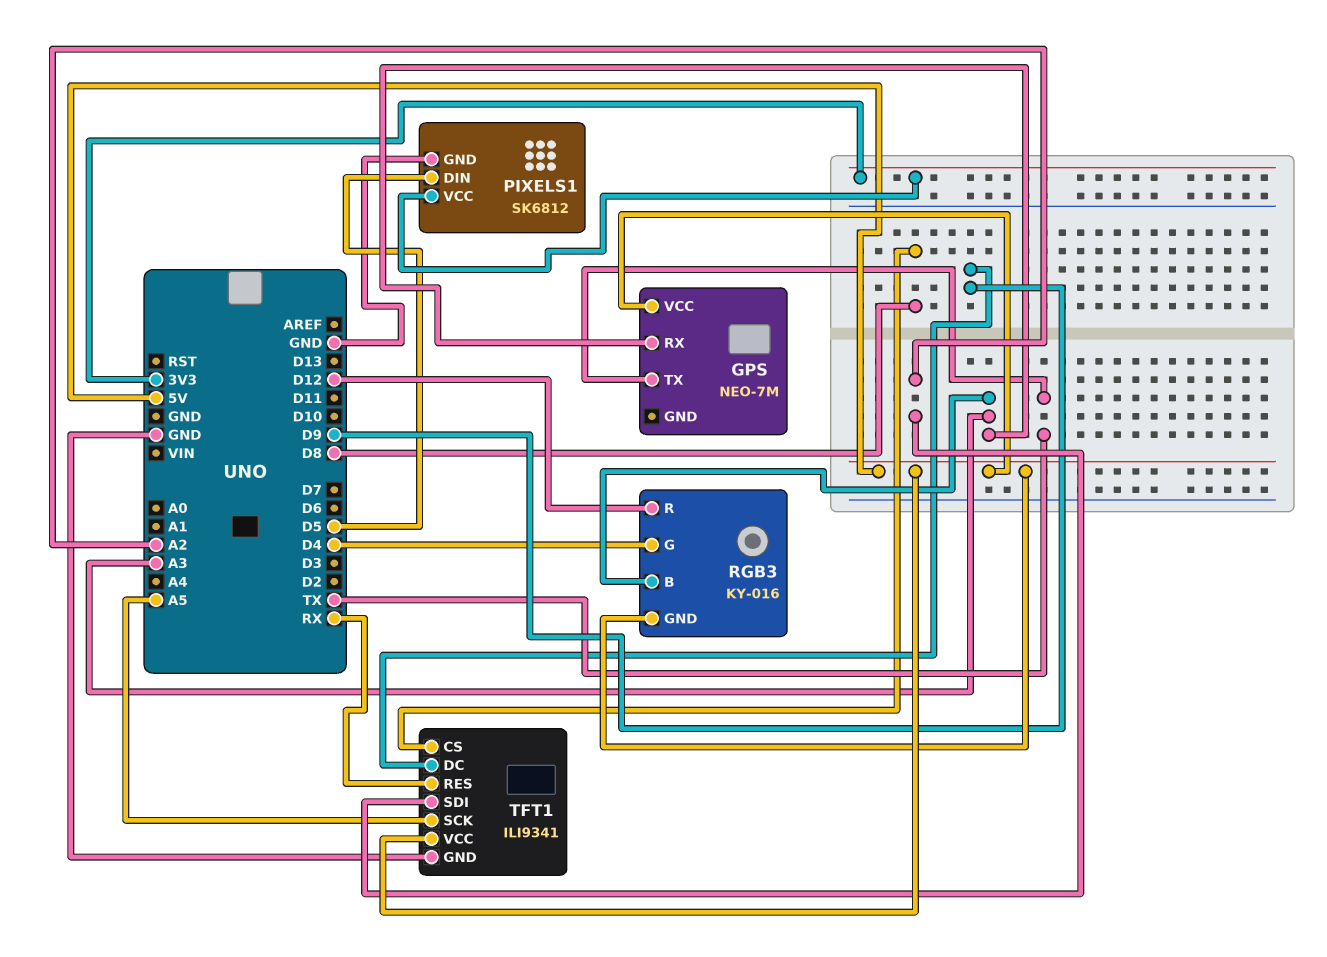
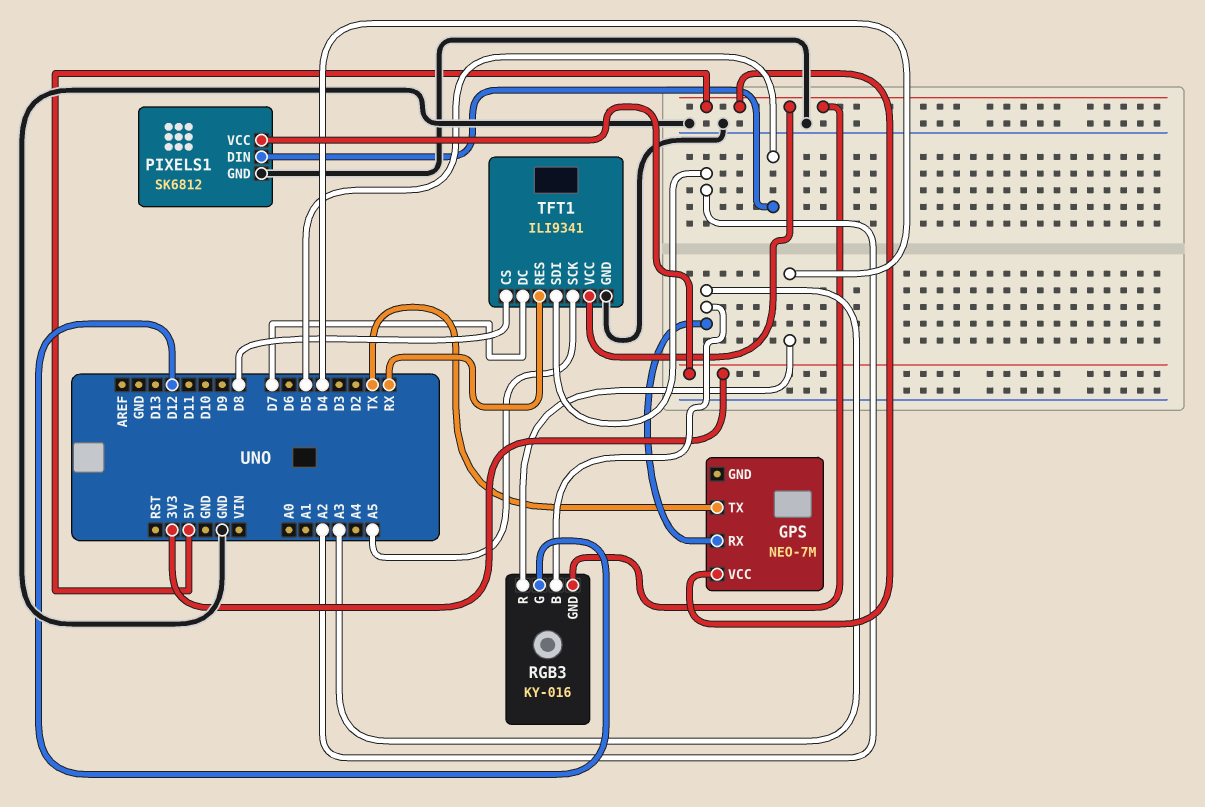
RGB3 pin G: D4 -> D12
RGB3 pin R: D12 -> D4
TFT1 pin DC: D9 -> D7

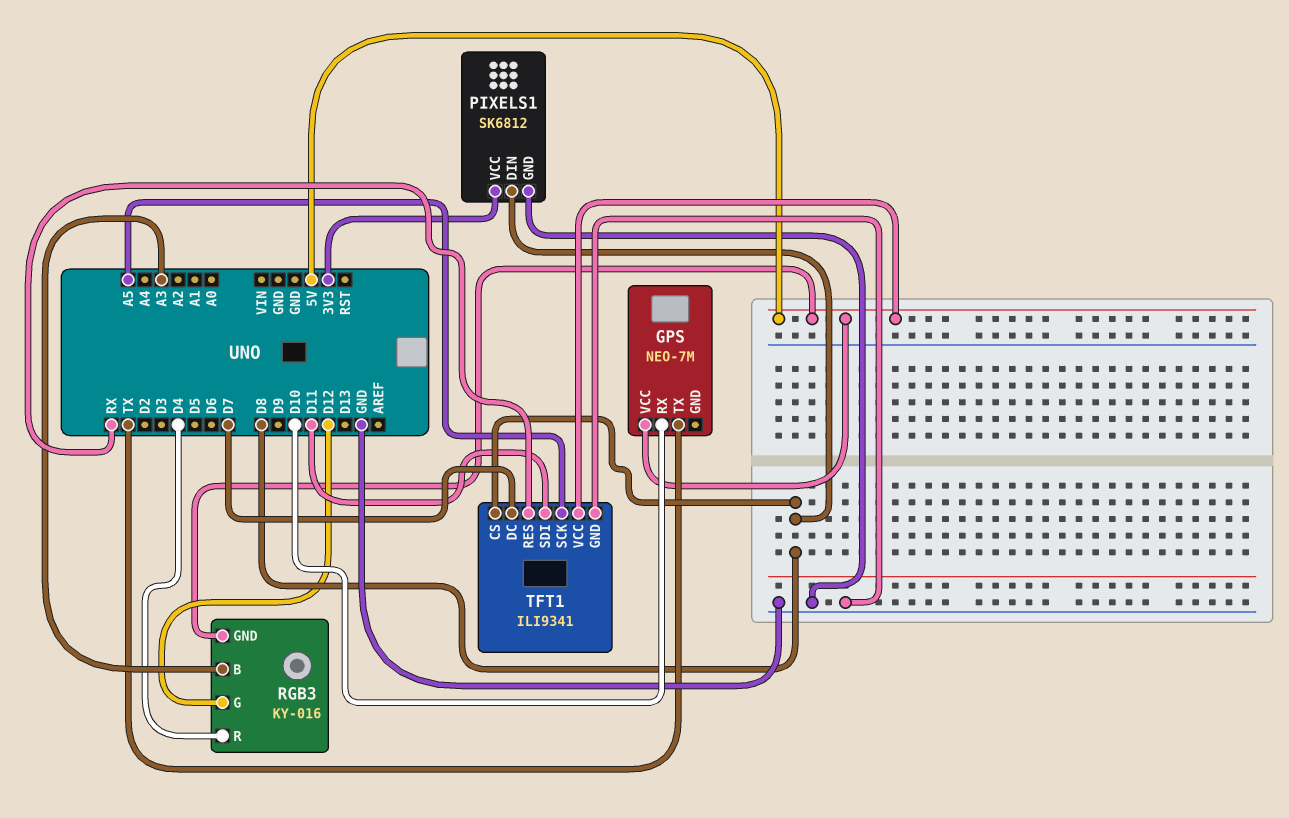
GPS pin RX: A3 -> D10
PIXELS1 pin DIN: D5 -> D8
TFT1 pin SDI: A2 -> D11

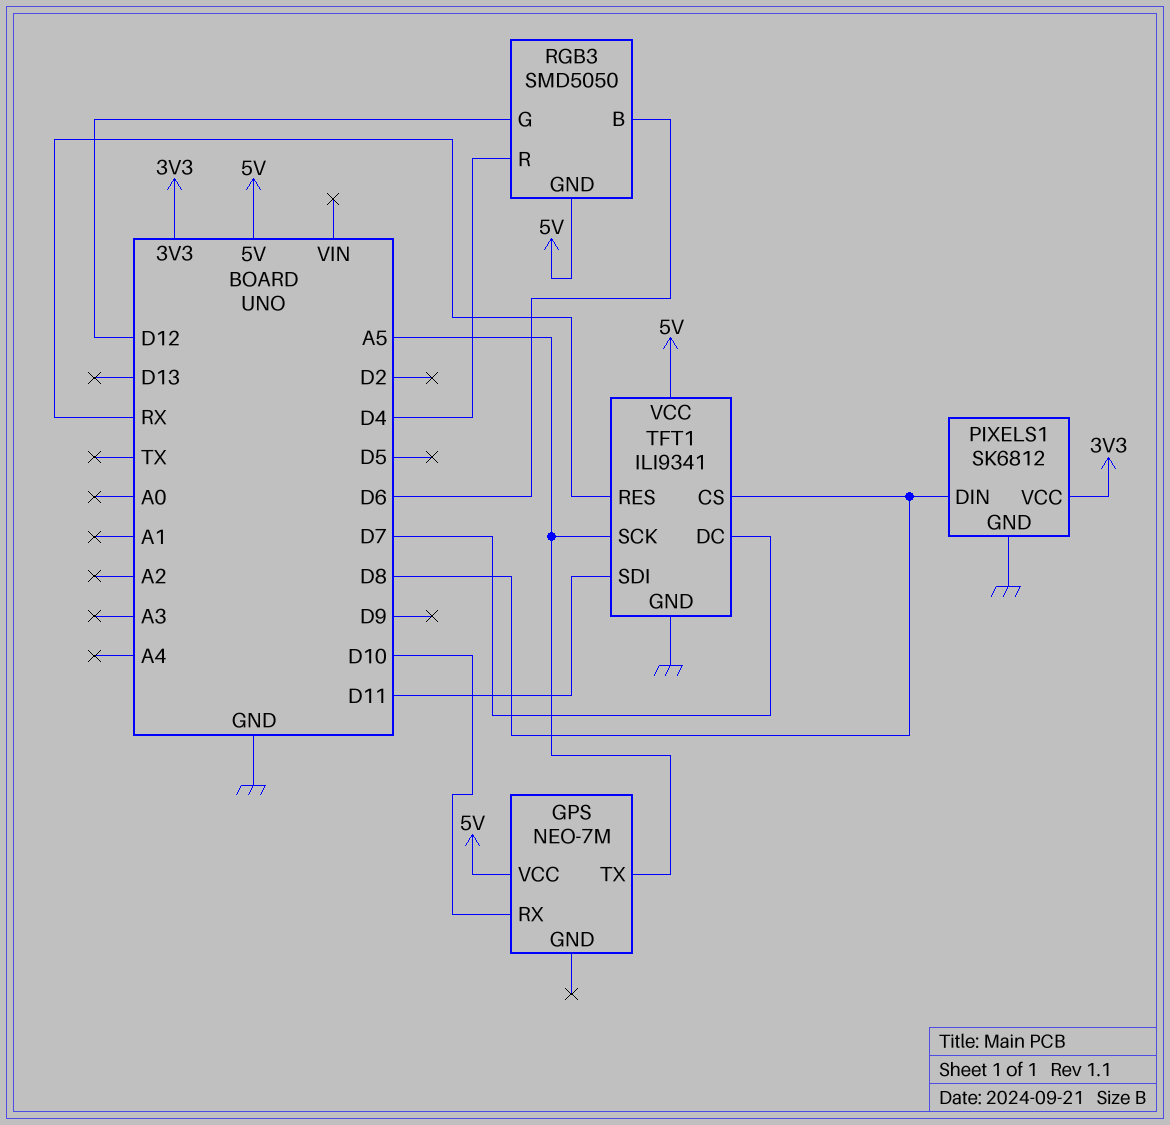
GPS pin TX: TX -> A5
RGB3: KY-016 -> SMD5050
RGB3 pin B: A3 -> D6

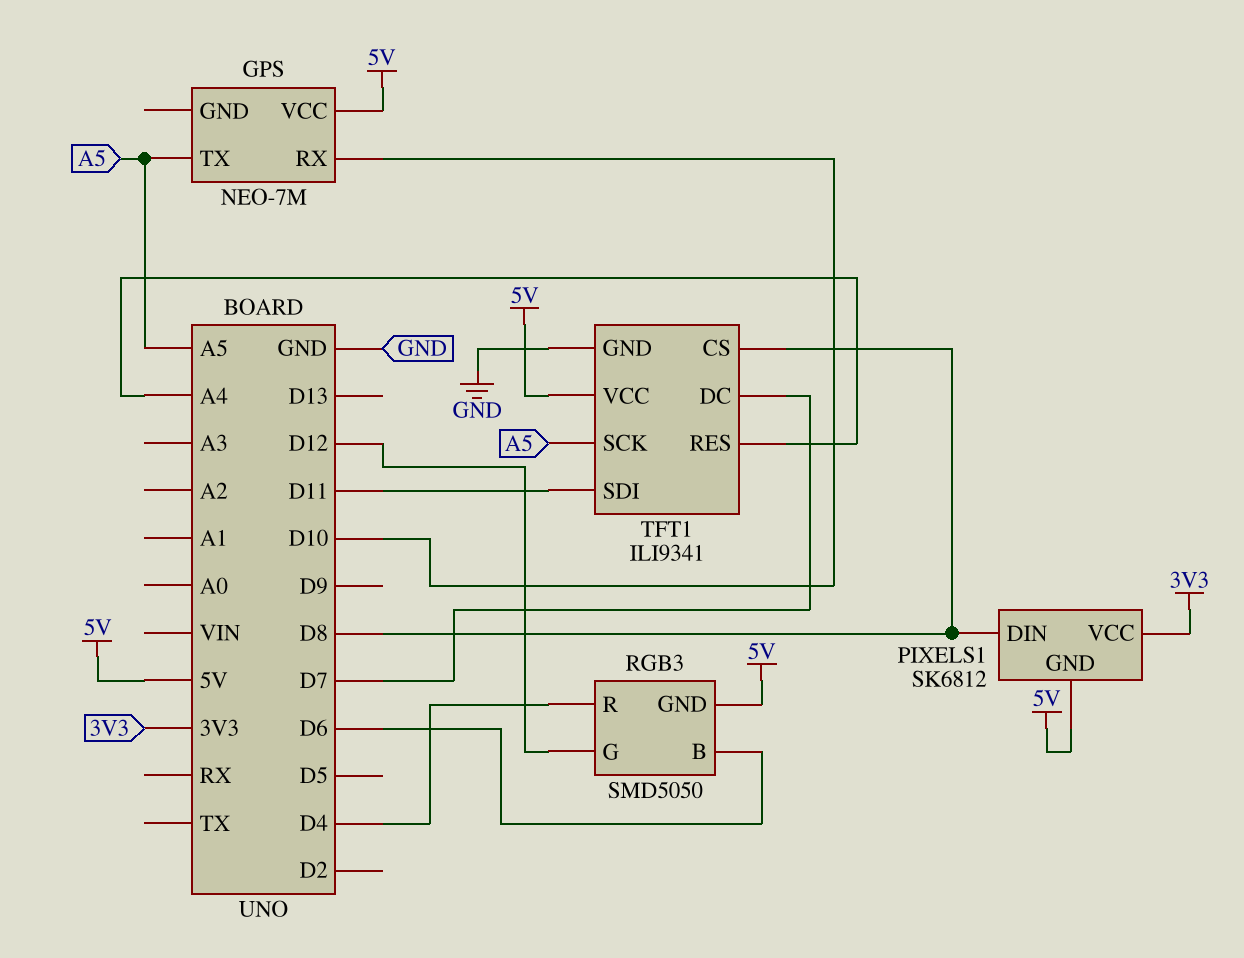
PIXELS1 pin GND: GND -> 5V
TFT1 pin RES: RX -> A4

